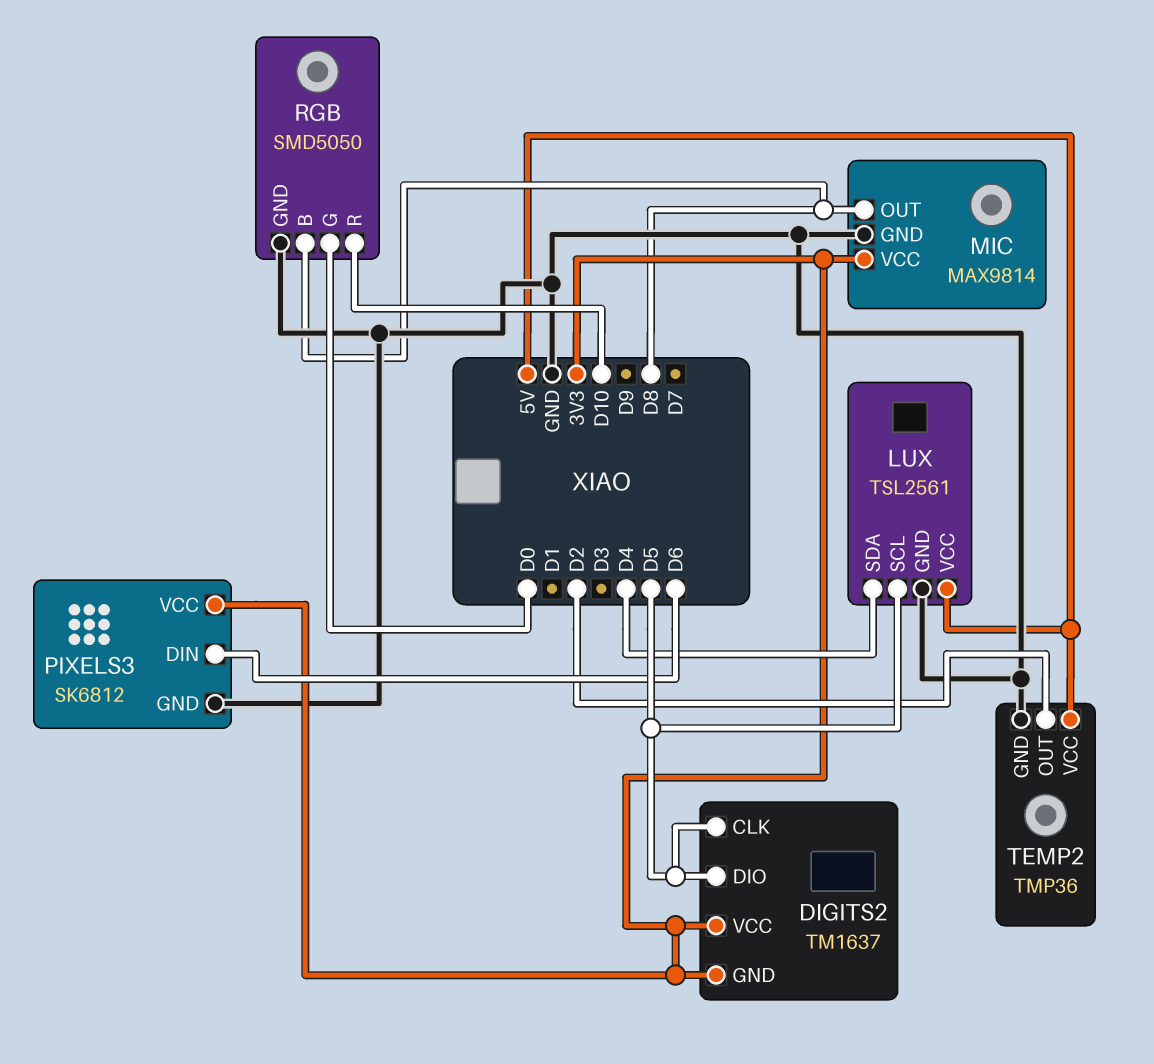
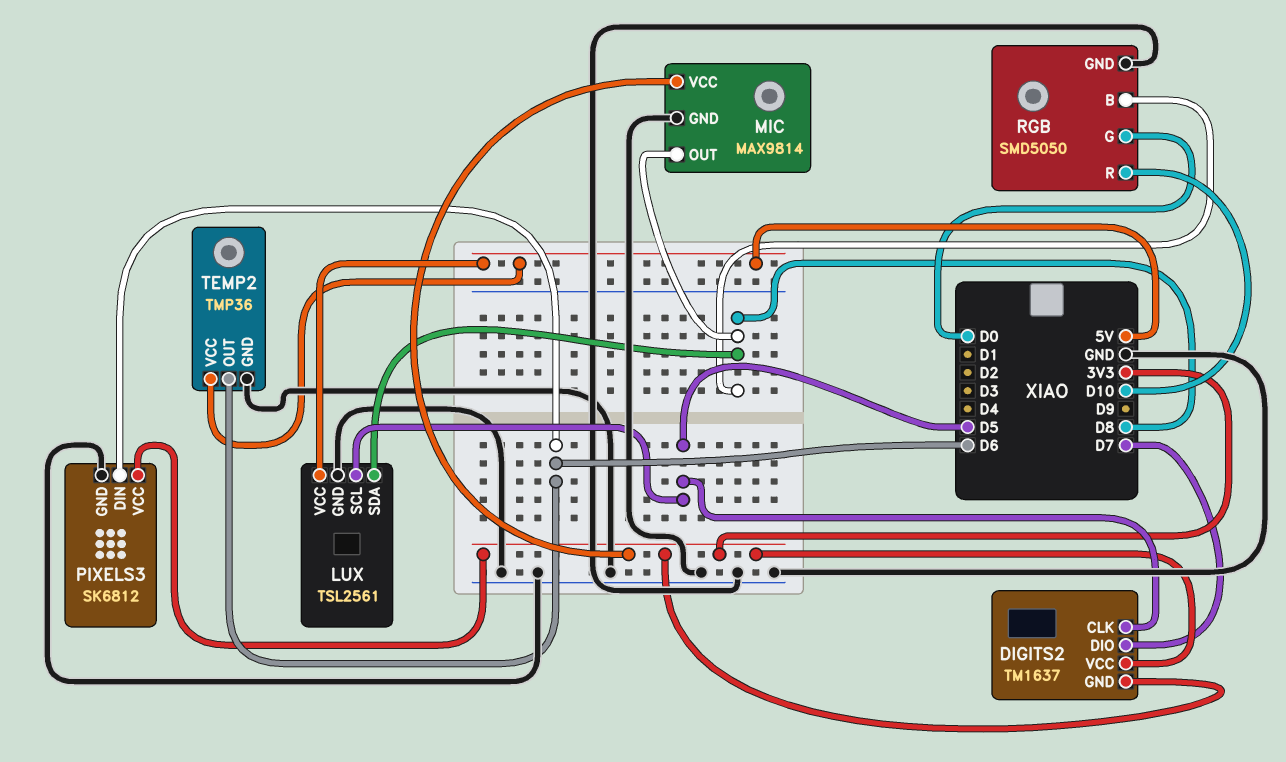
DIGITS2 pin DIO: D5 -> D7
LUX pin SDA: D4 -> D8
TEMP2 pin OUT: D2 -> D6

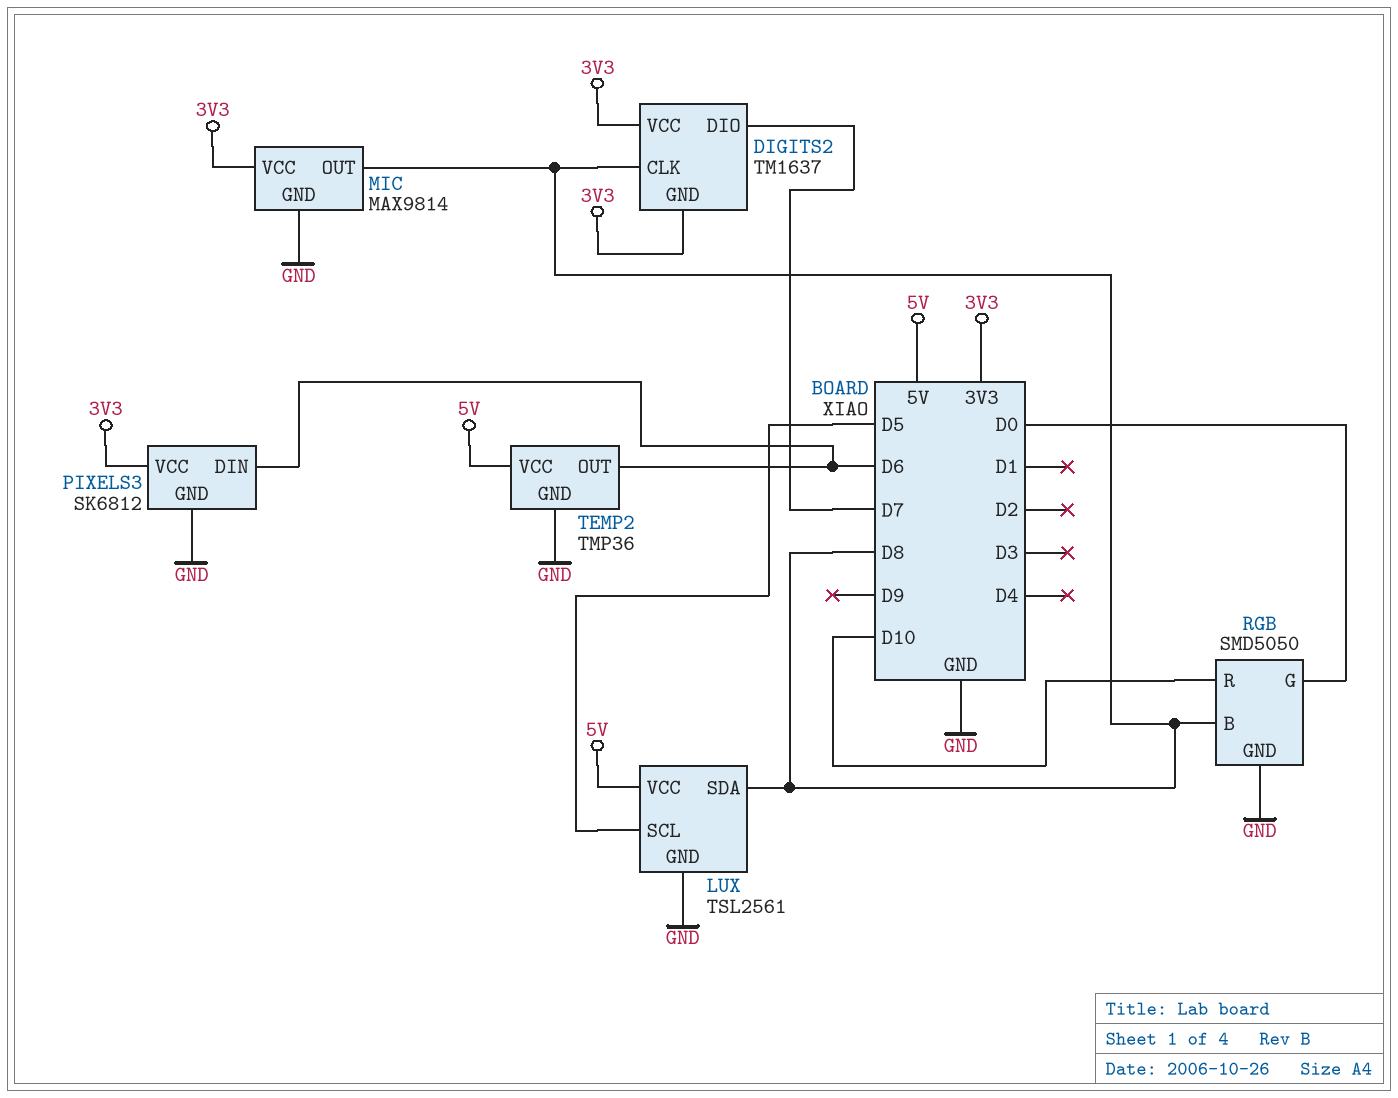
DIGITS2 pin CLK: D5 -> D8

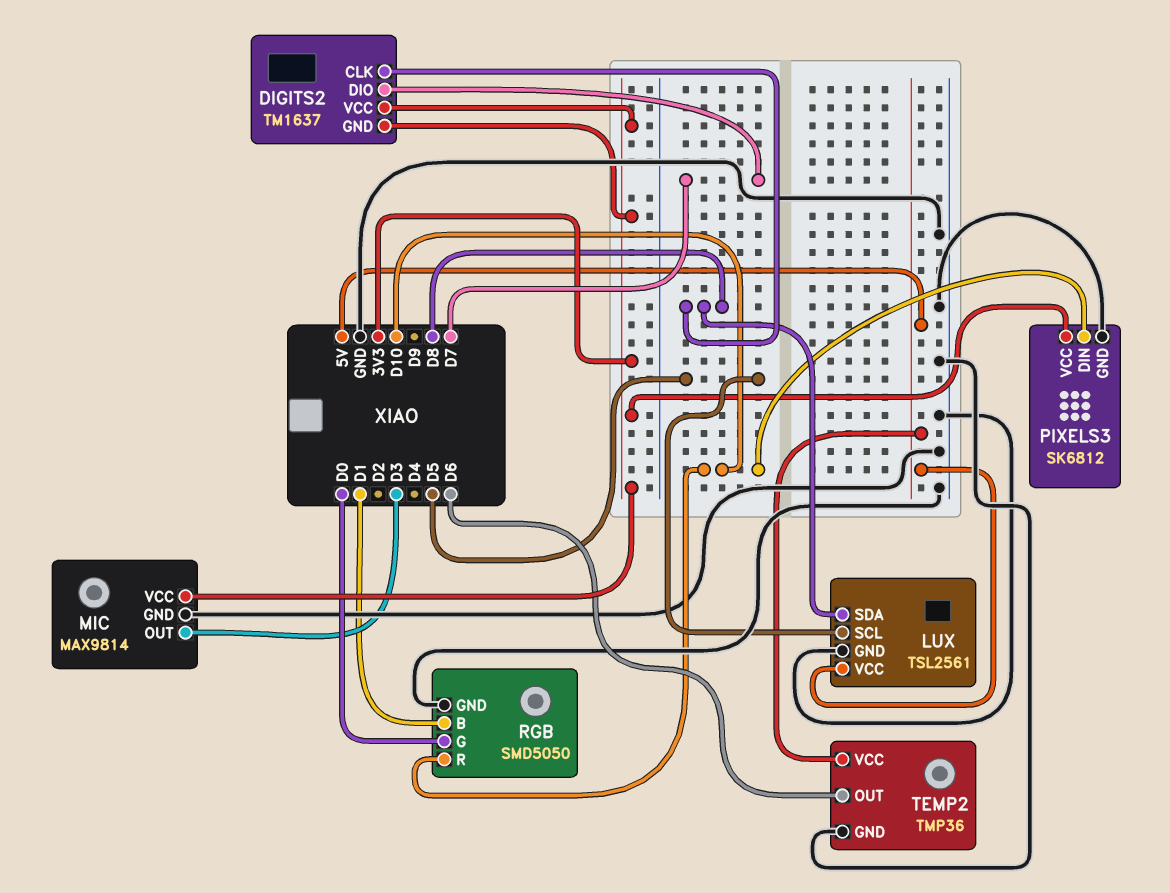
MIC pin OUT: D8 -> D3
PIXELS3 pin DIN: D6 -> D10
RGB pin B: D8 -> D1

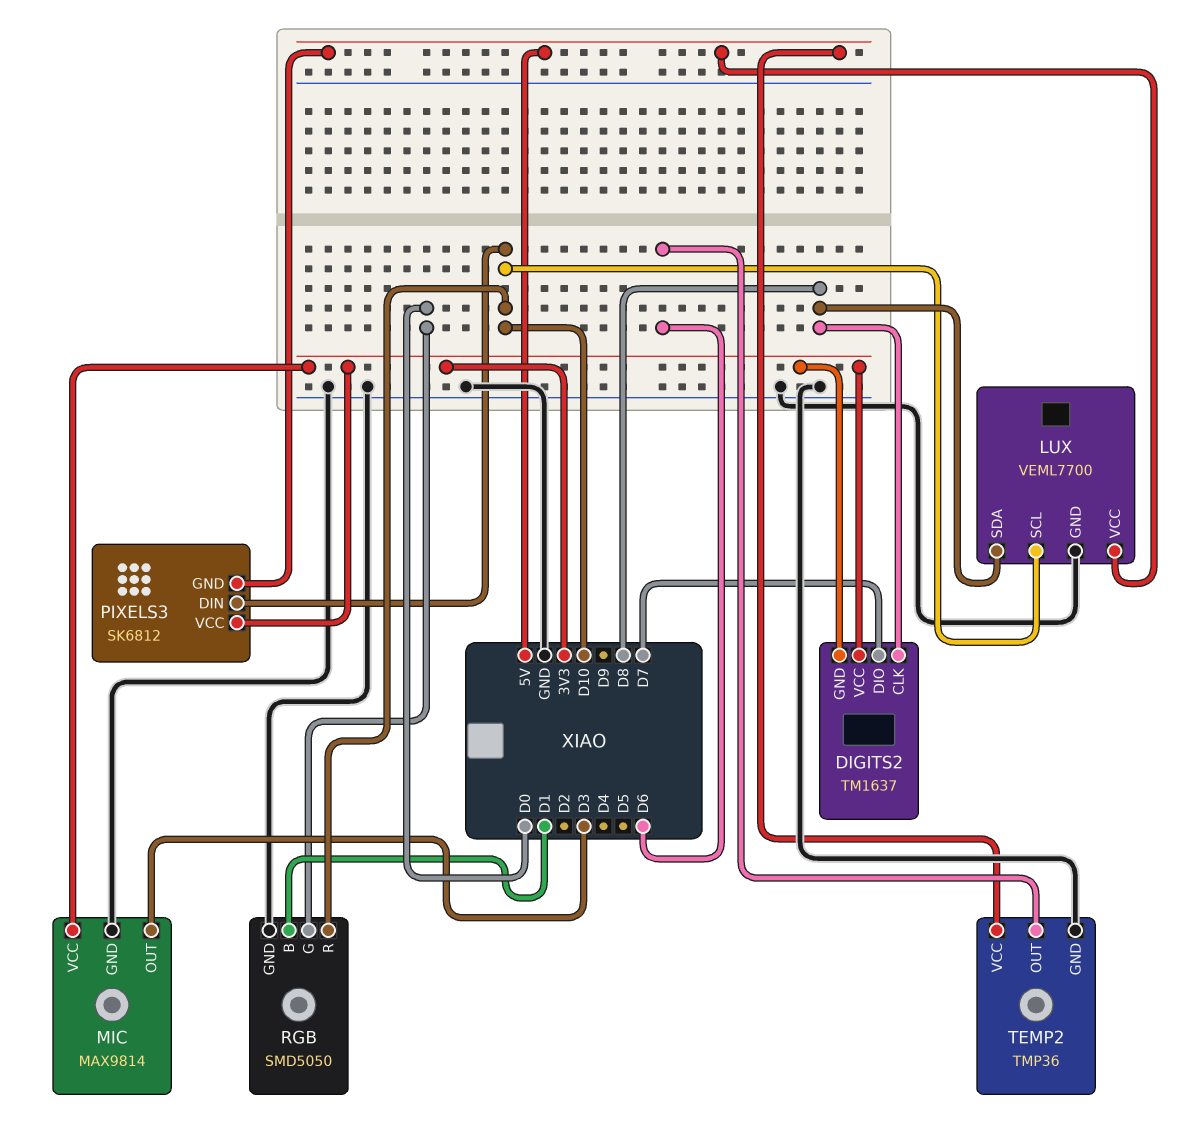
LUX: TSL2561 -> VEML7700
LUX pin SCL: D5 -> D10
PIXELS3 pin GND: GND -> 5V

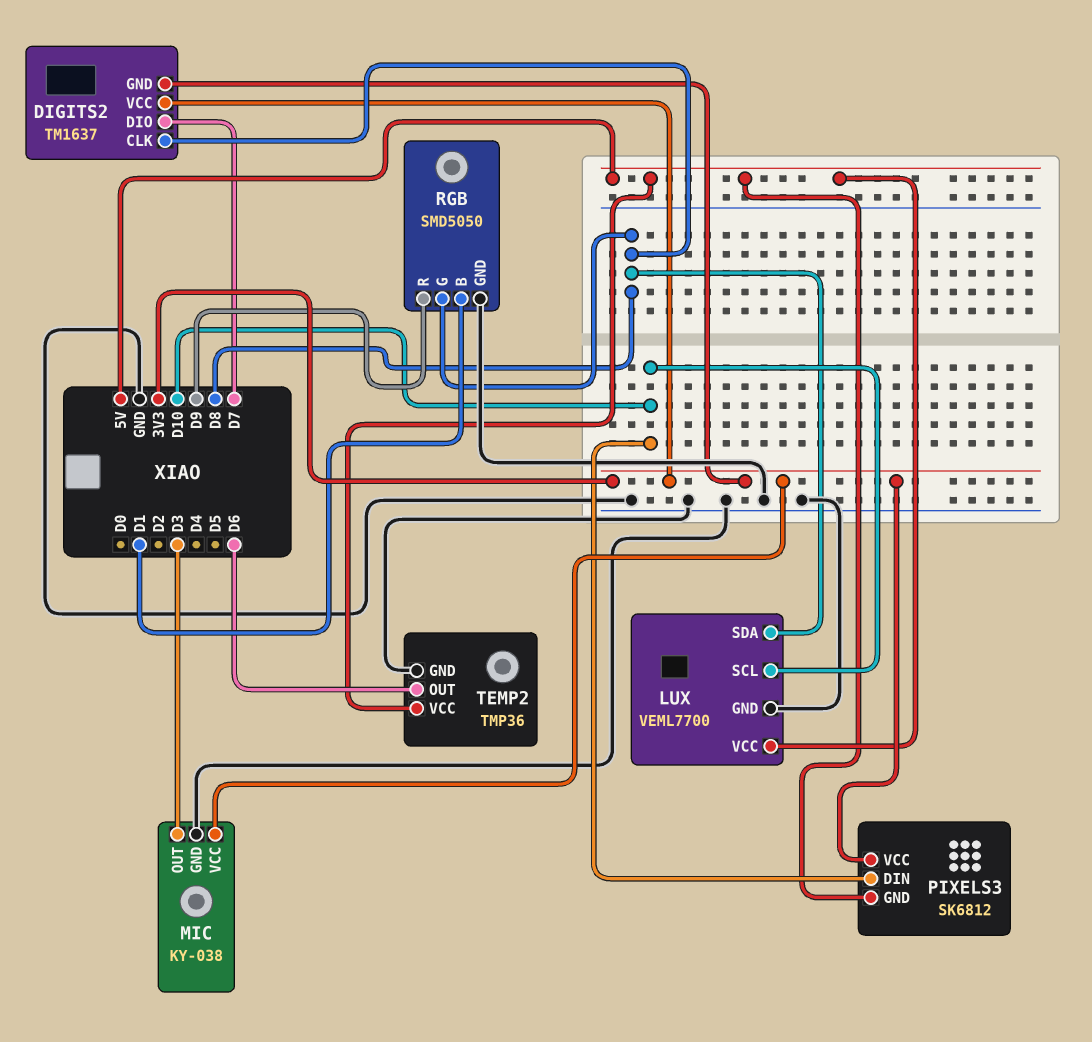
MIC: MAX9814 -> KY-038
RGB pin G: D0 -> D8
RGB pin R: D10 -> D9

